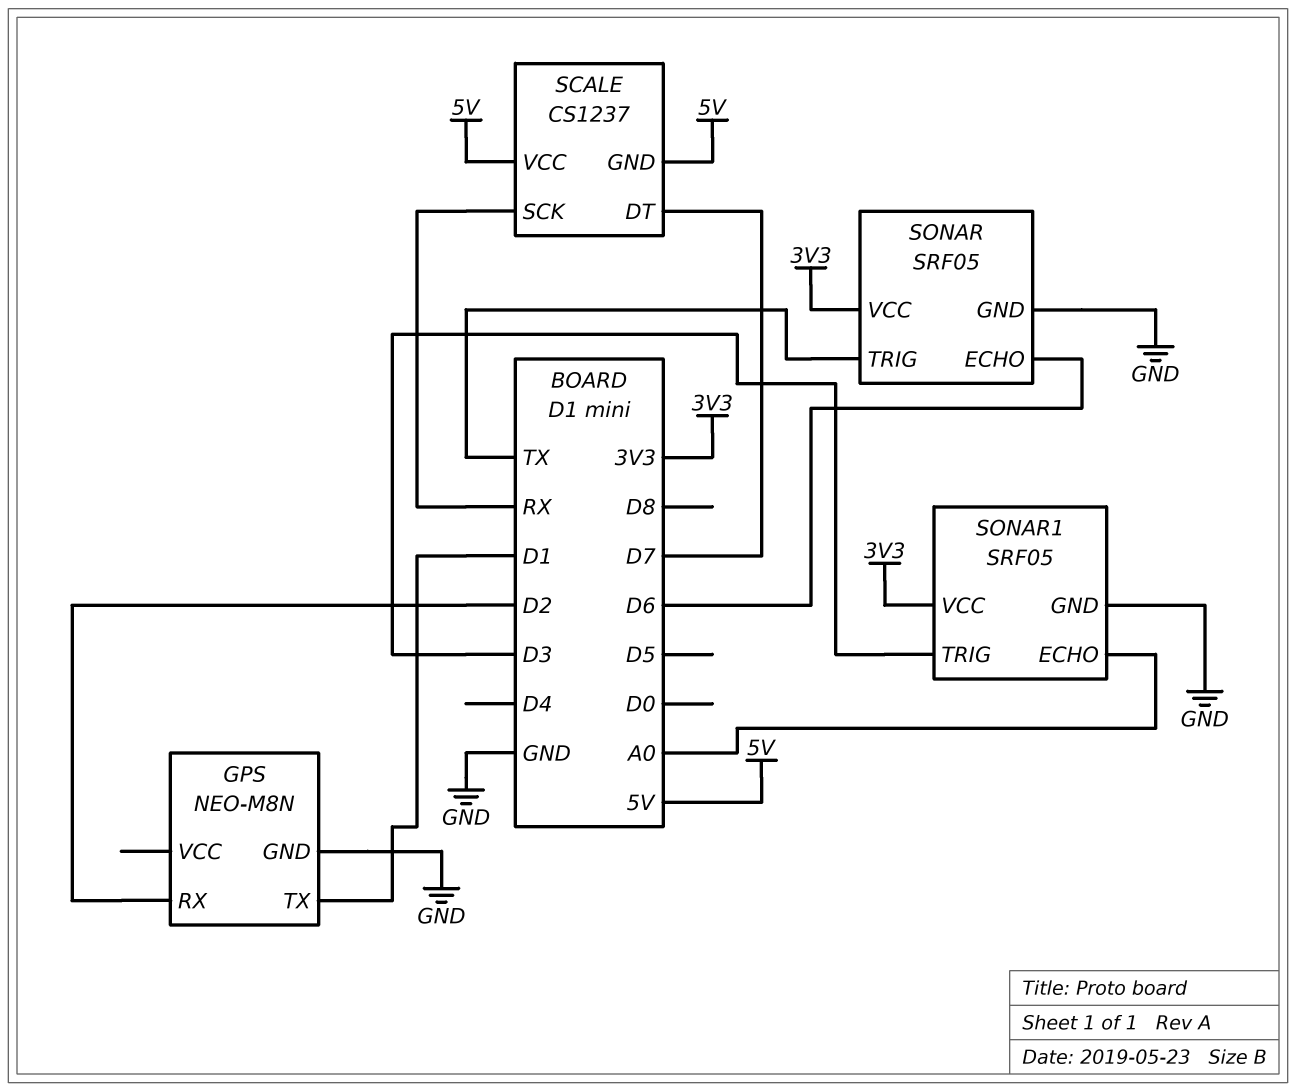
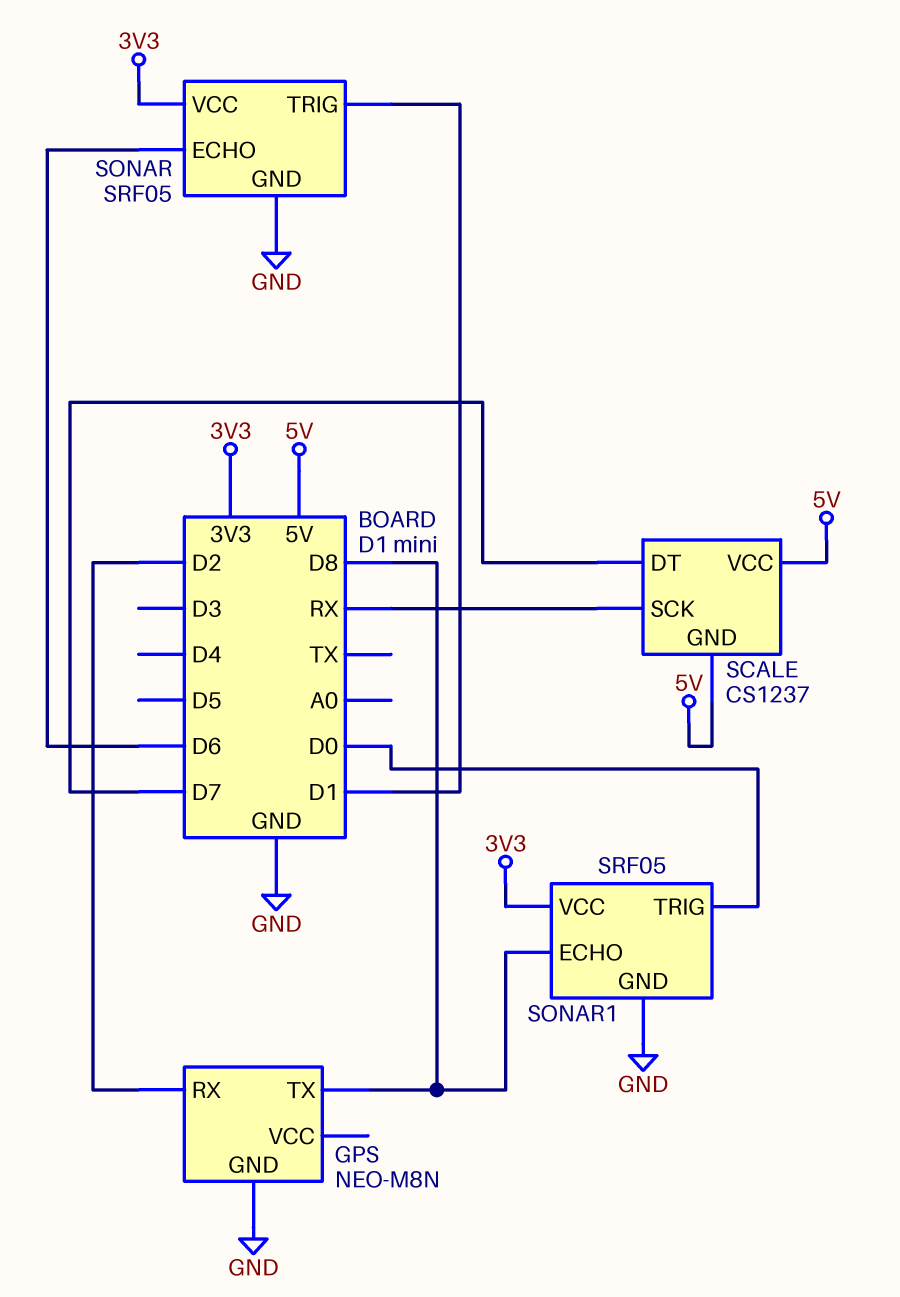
GPS pin TX: D1 -> D8
SONAR pin TRIG: TX -> D1
SONAR1 pin ECHO: A0 -> D8
SONAR1 pin TRIG: D3 -> D0

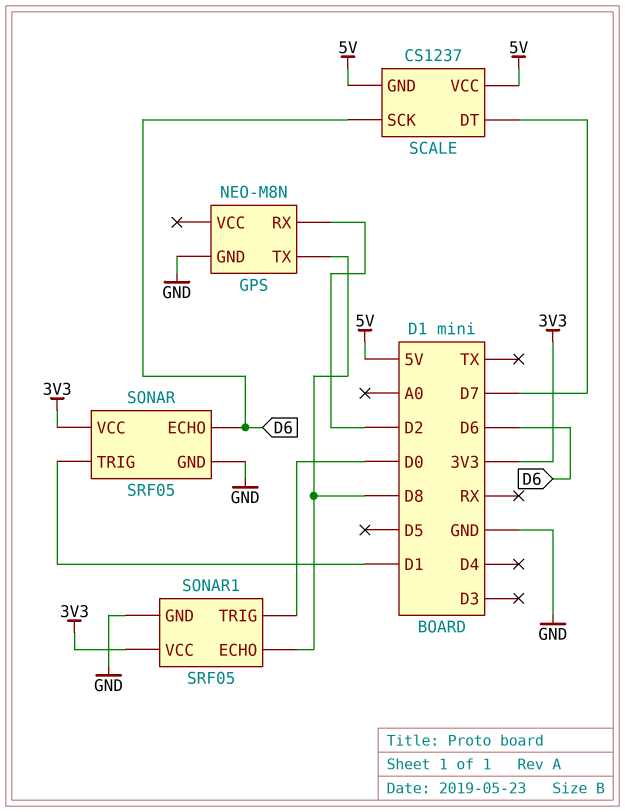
SCALE pin SCK: RX -> D6

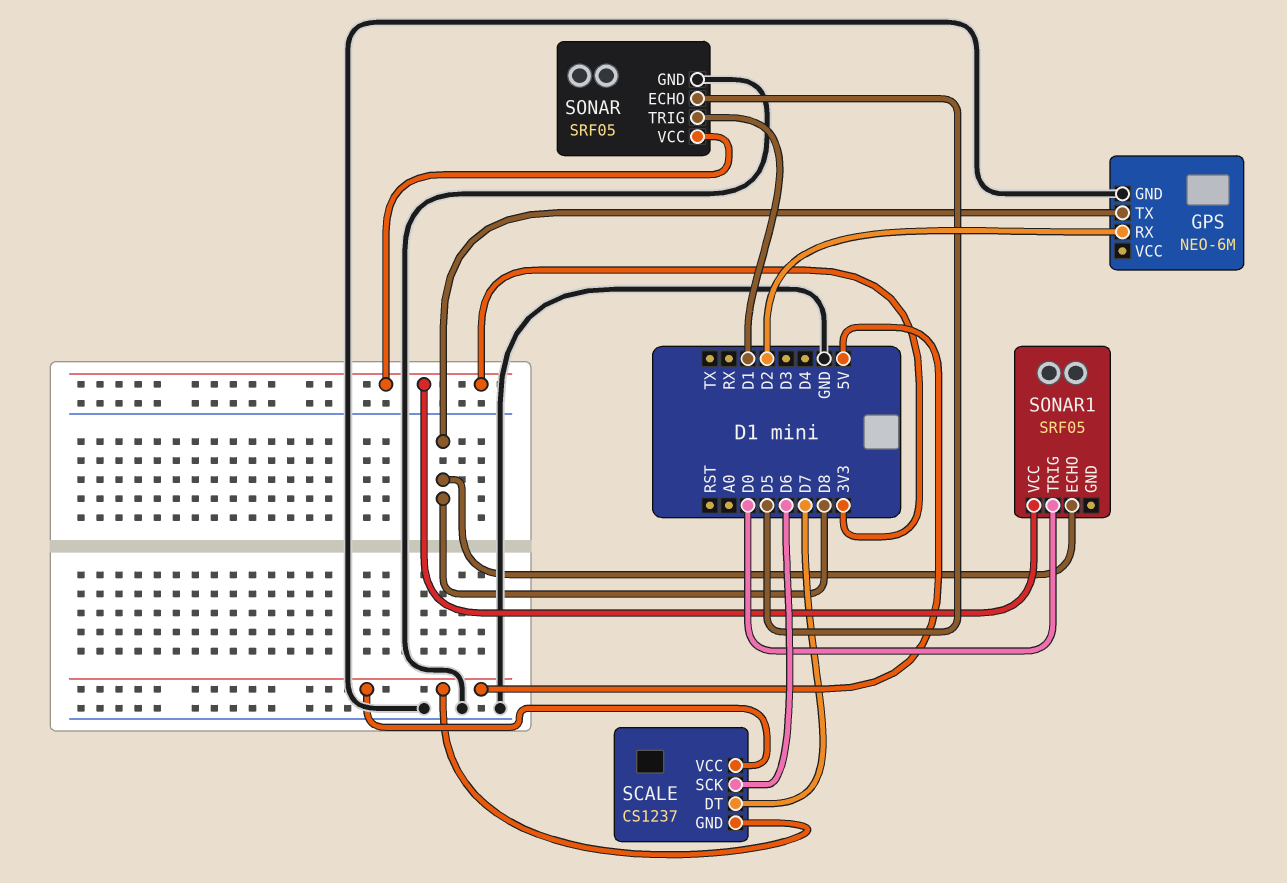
GPS: NEO-M8N -> NEO-6M
SONAR pin ECHO: D6 -> D5
SONAR1 pin GND: GND -> none

